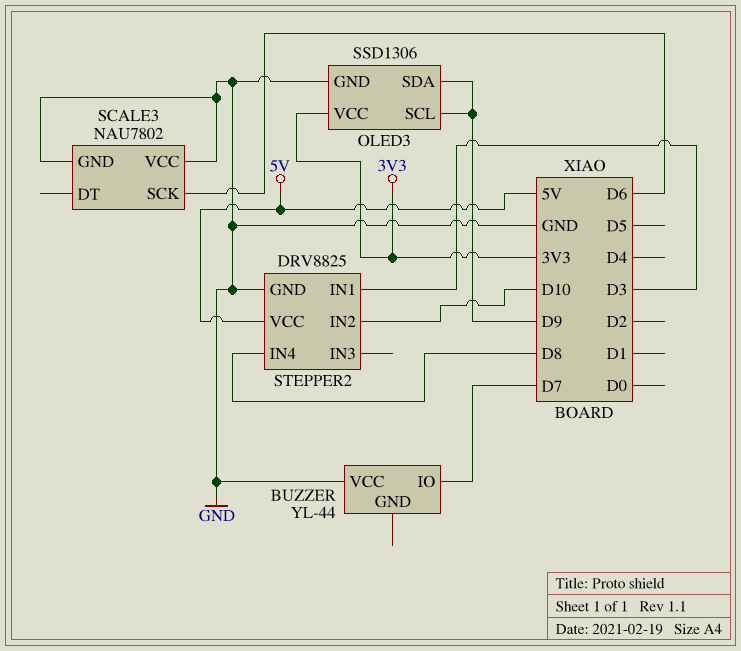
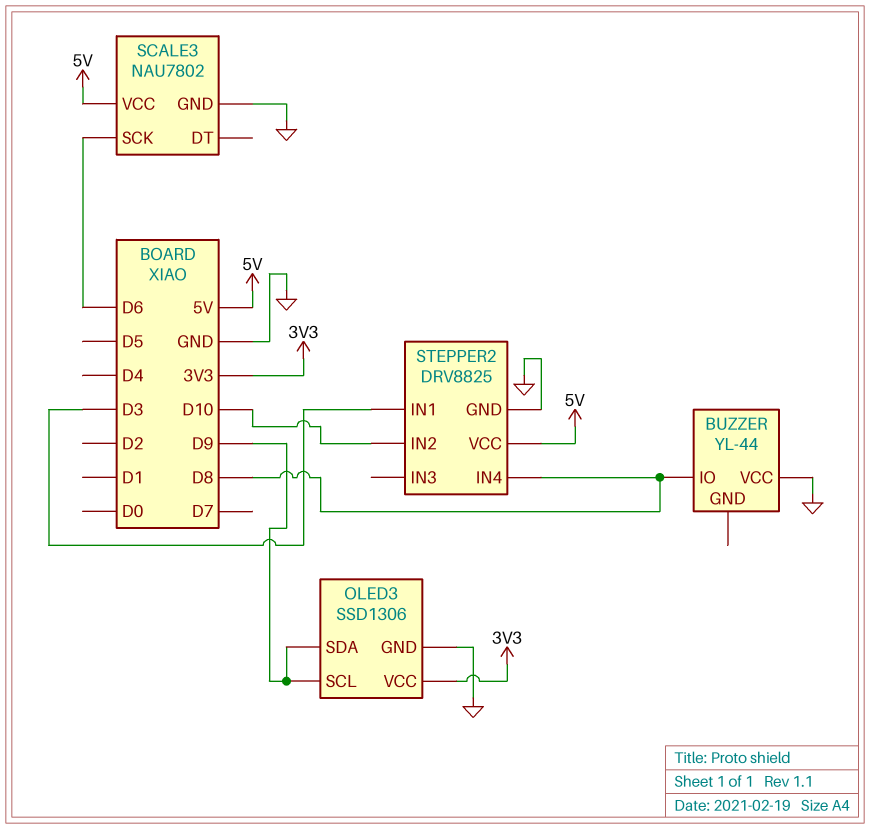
BUZZER pin IO: D7 -> D8
SCALE3 pin VCC: GND -> 5V

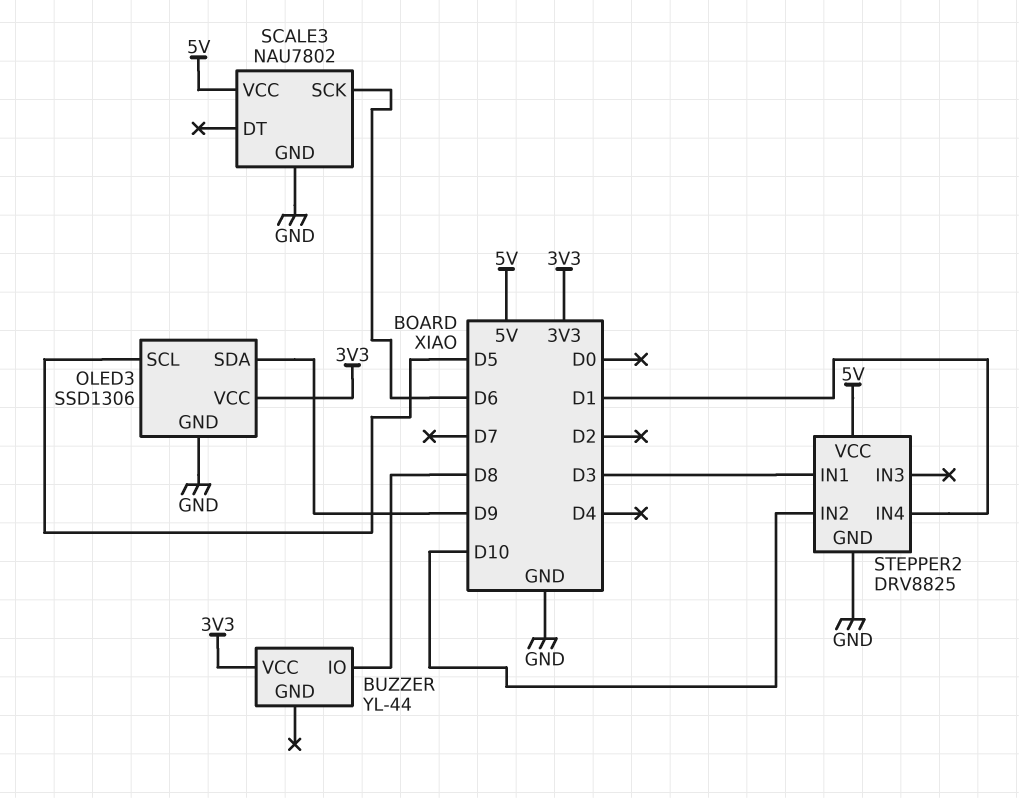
BUZZER pin VCC: GND -> 3V3
OLED3 pin SCL: D9 -> D5
STEPPER2 pin IN4: D8 -> D1

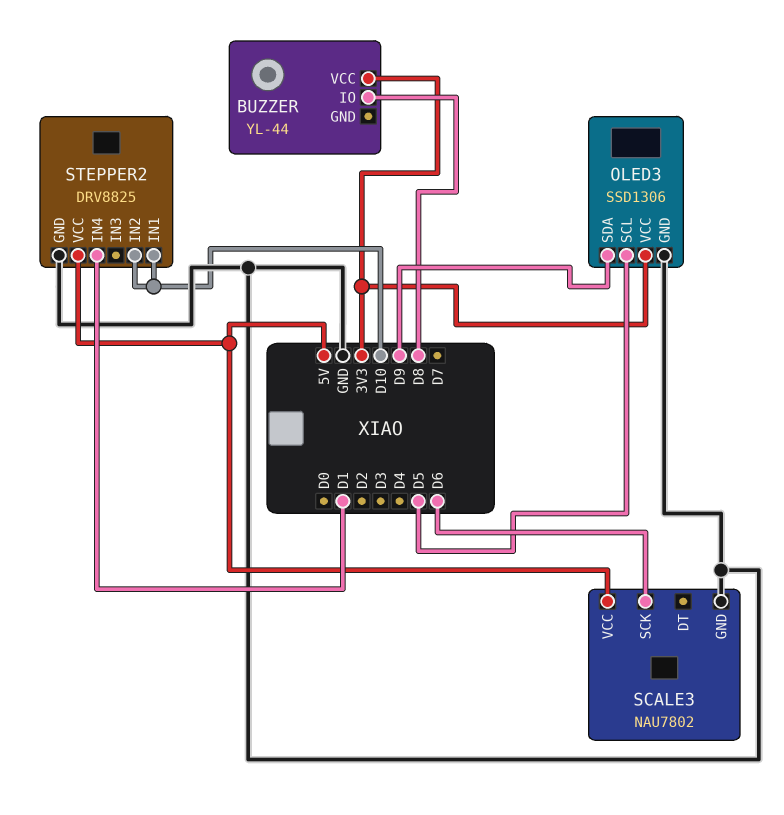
STEPPER2 pin IN1: D3 -> D10

